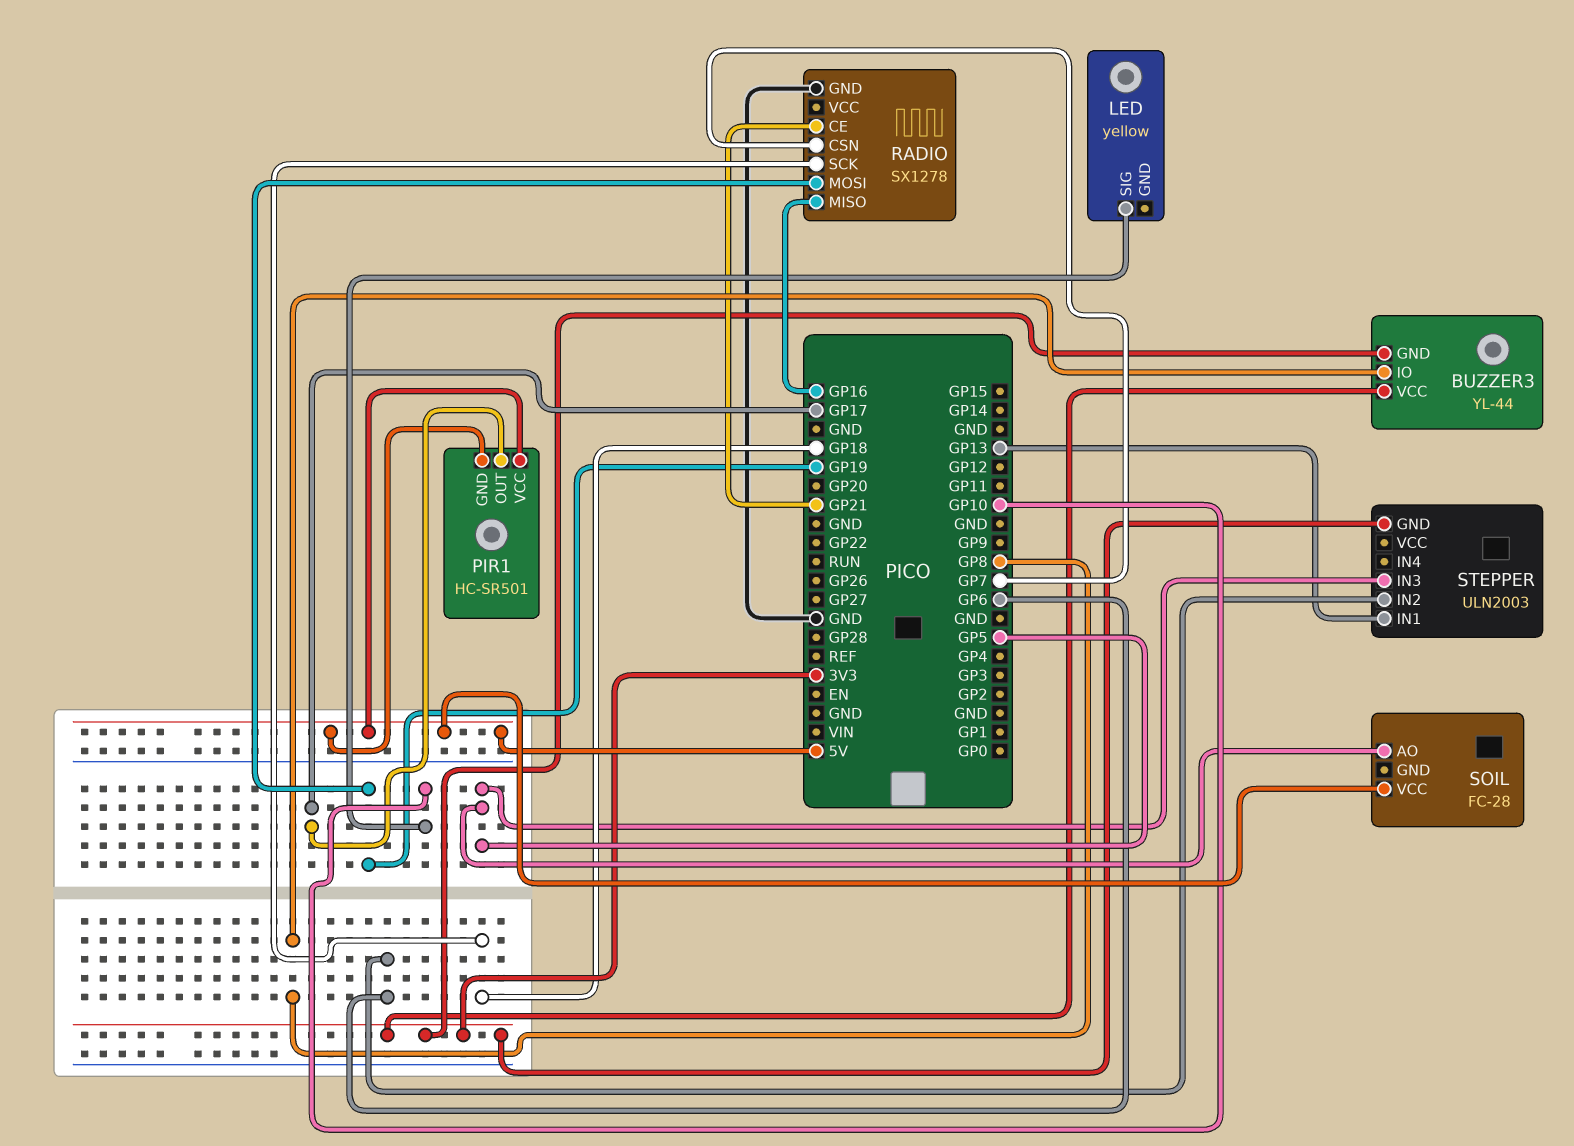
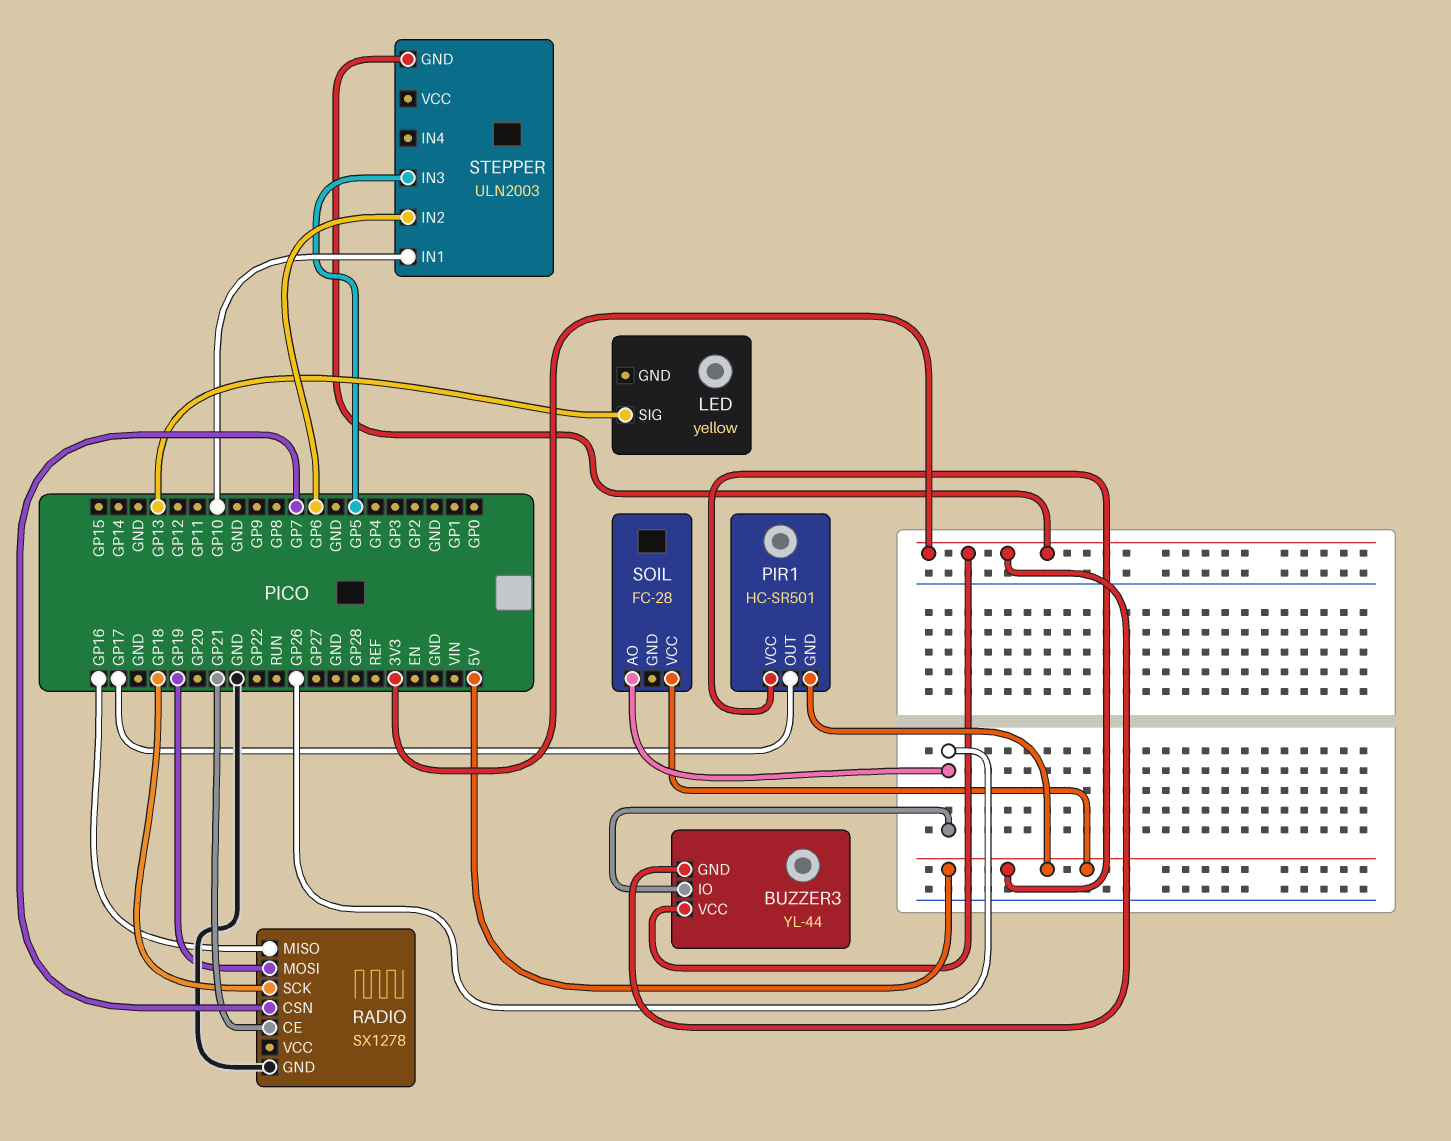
BUZZER3 pin IO: GP8 -> GP26
LED pin SIG: GP10 -> GP13
SOIL pin AO: GP5 -> GP26
STEPPER pin IN1: GP13 -> GP10

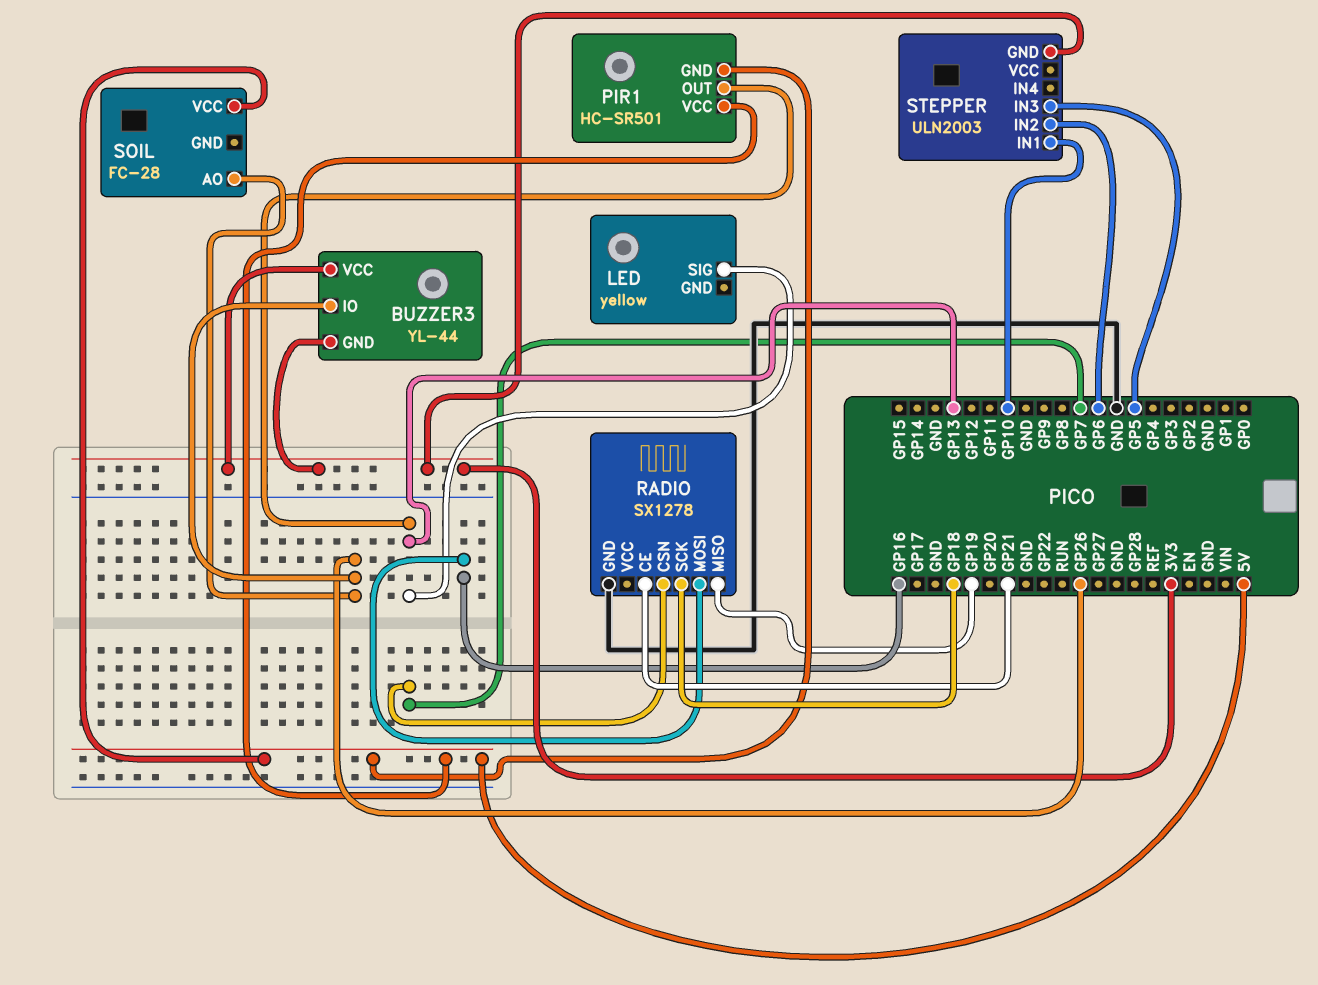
PIR1 pin OUT: GP17 -> GP13
RADIO pin MISO: GP16 -> GP19
RADIO pin MOSI: GP19 -> GP16

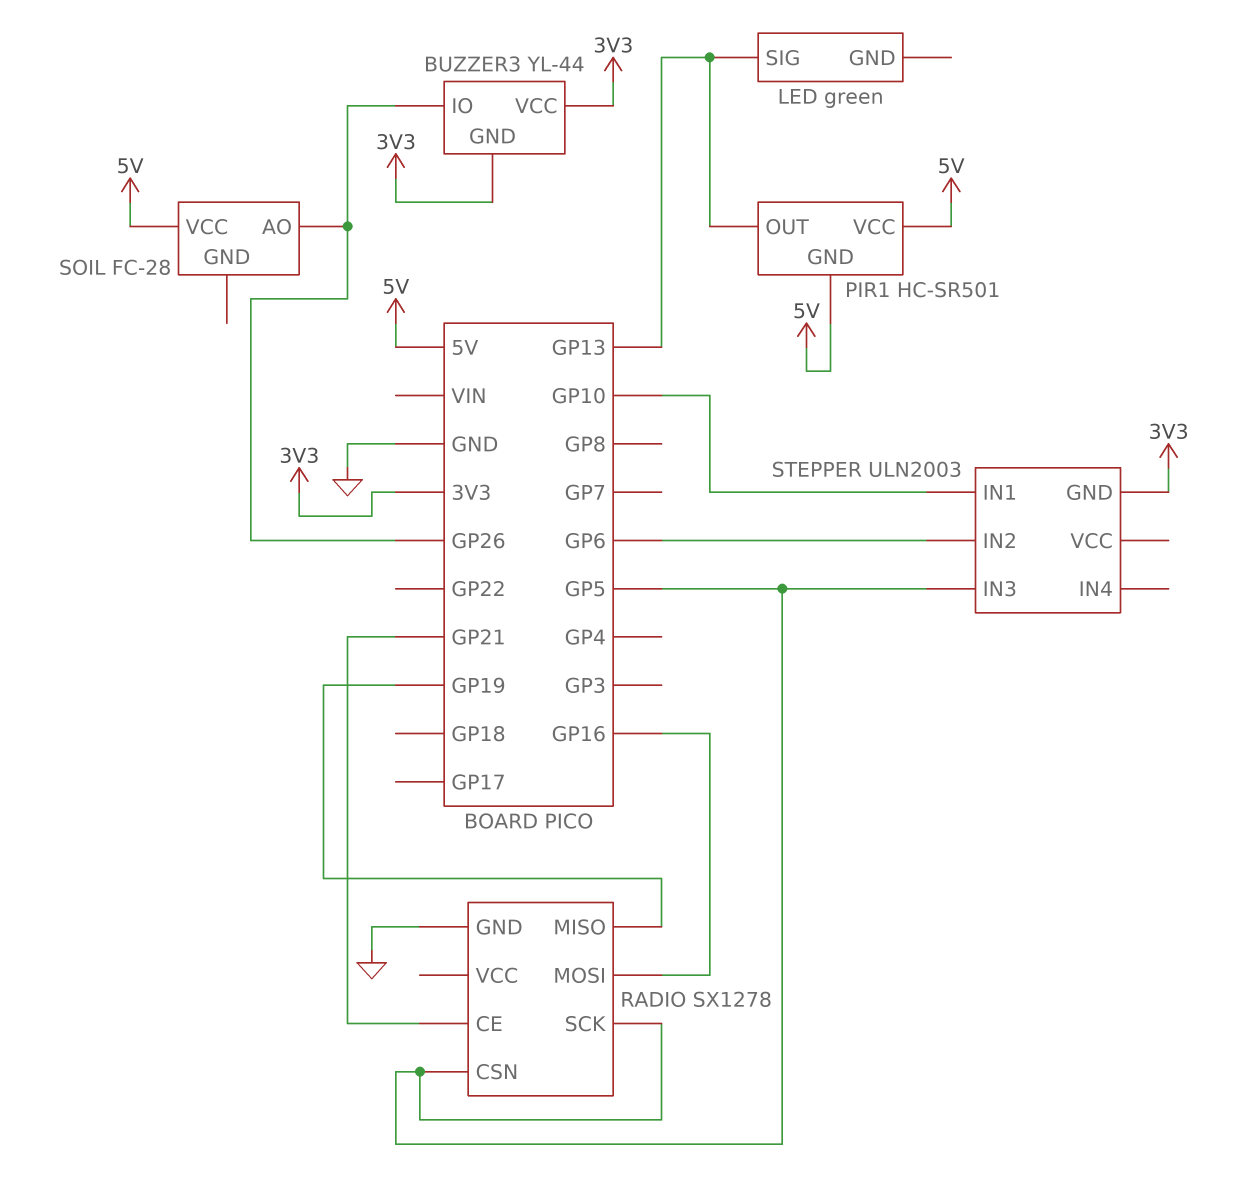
LED: yellow -> green
RADIO pin CSN: GP7 -> GP5
RADIO pin SCK: GP18 -> GP5

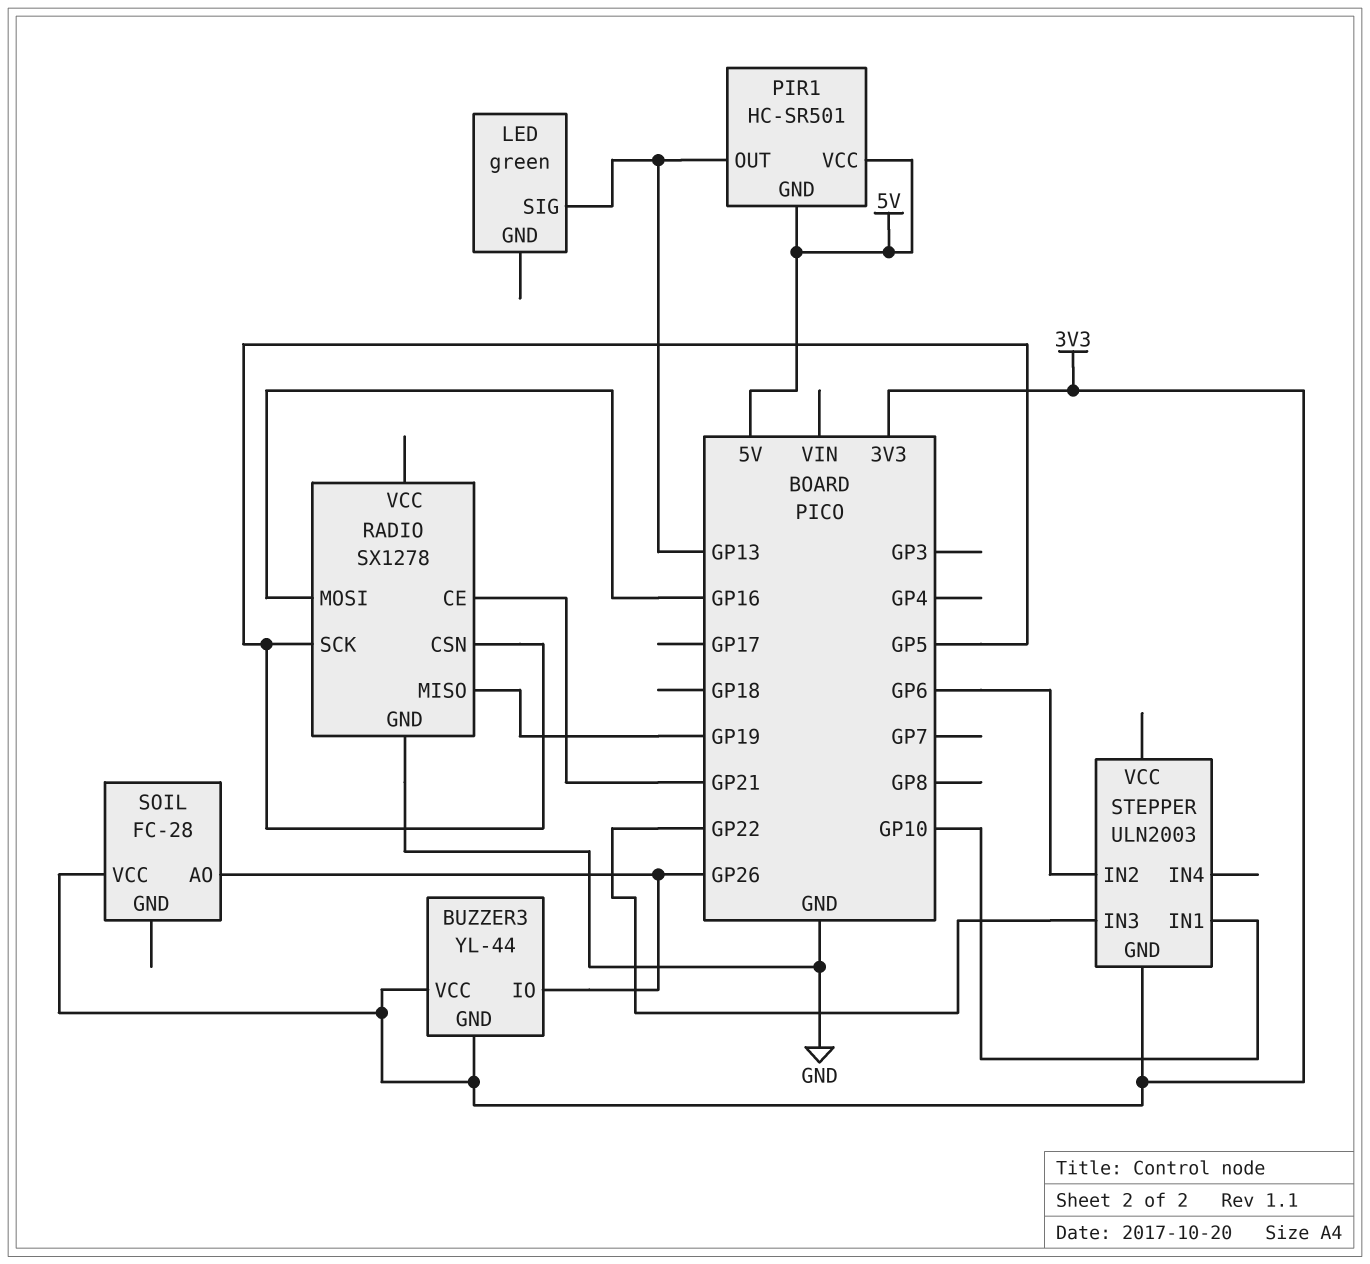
SOIL pin VCC: 5V -> 3V3
STEPPER pin IN3: GP5 -> GP22

